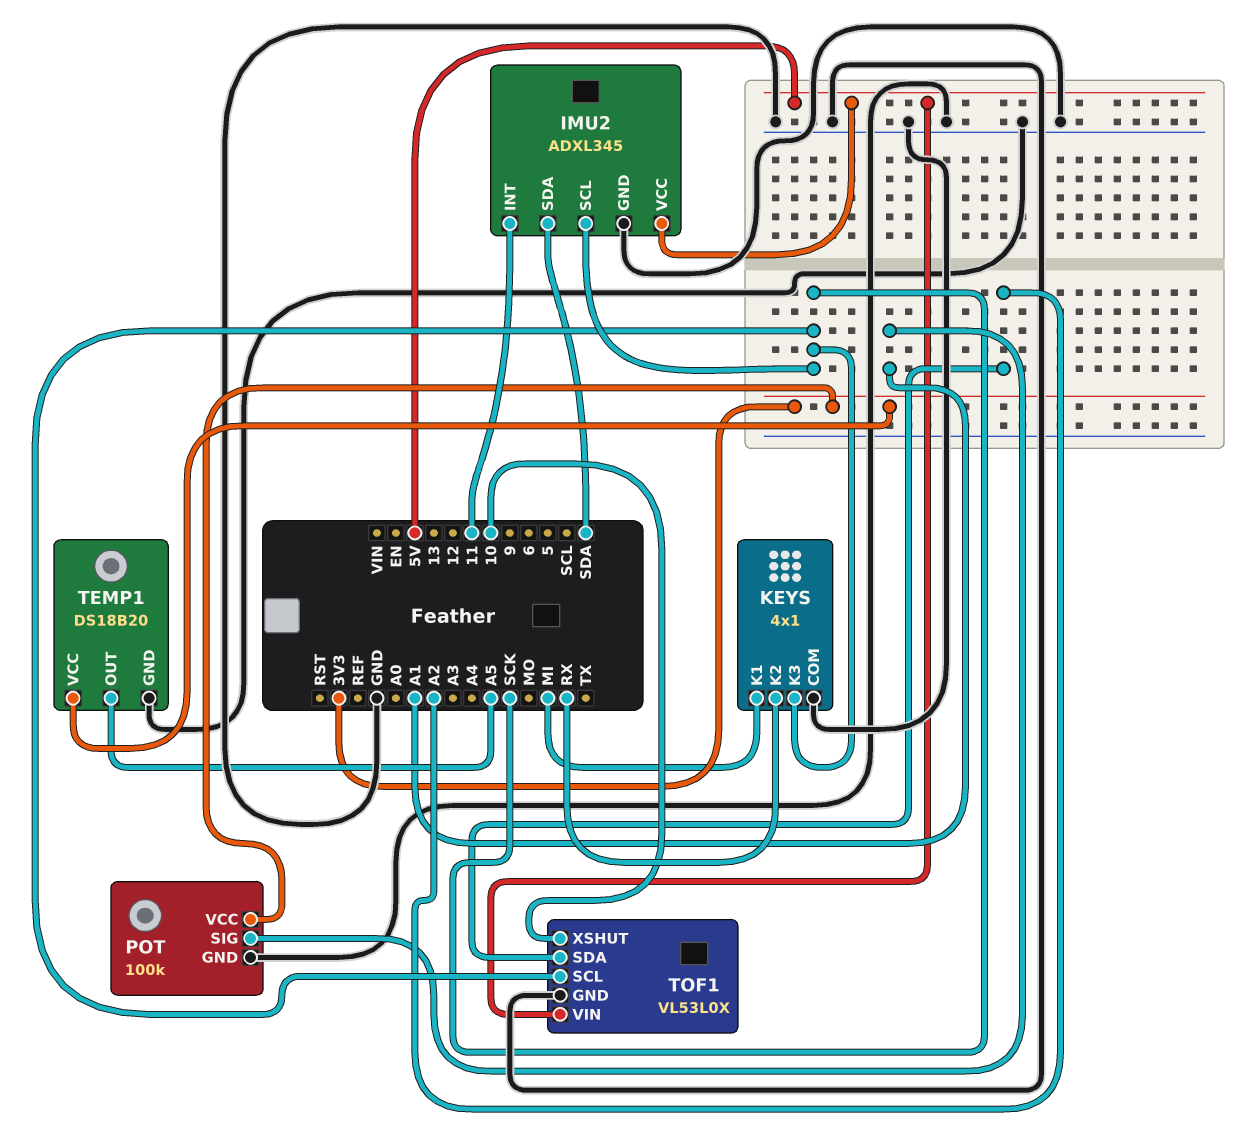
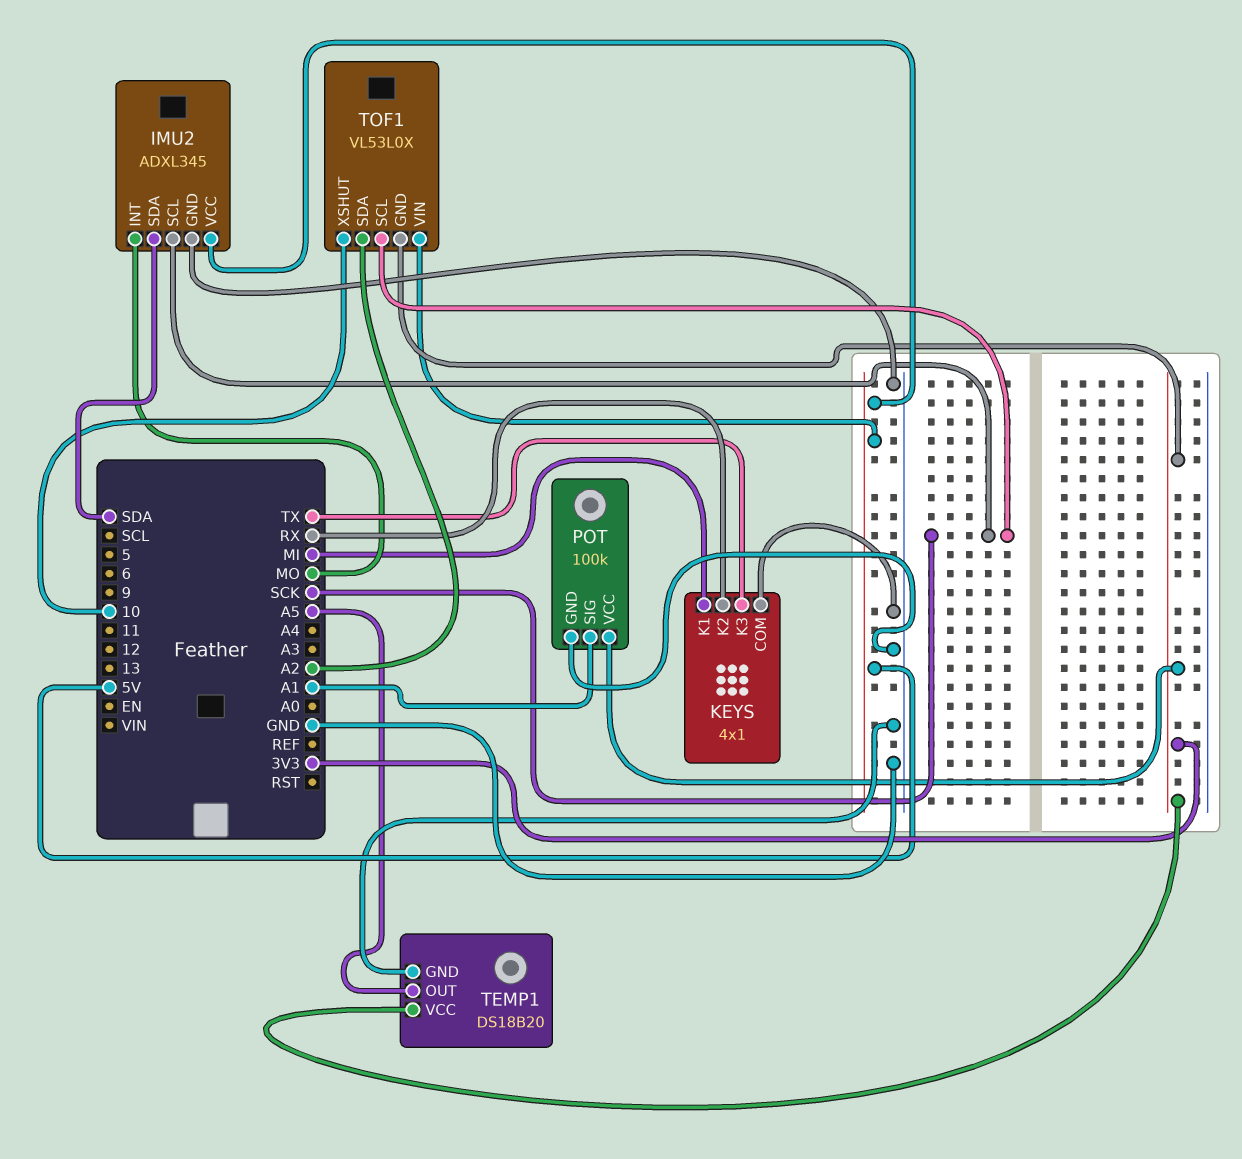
IMU2 pin INT: 11 -> MO
KEYS pin K3: SCK -> TX
TOF1 pin GND: GND -> 3V3

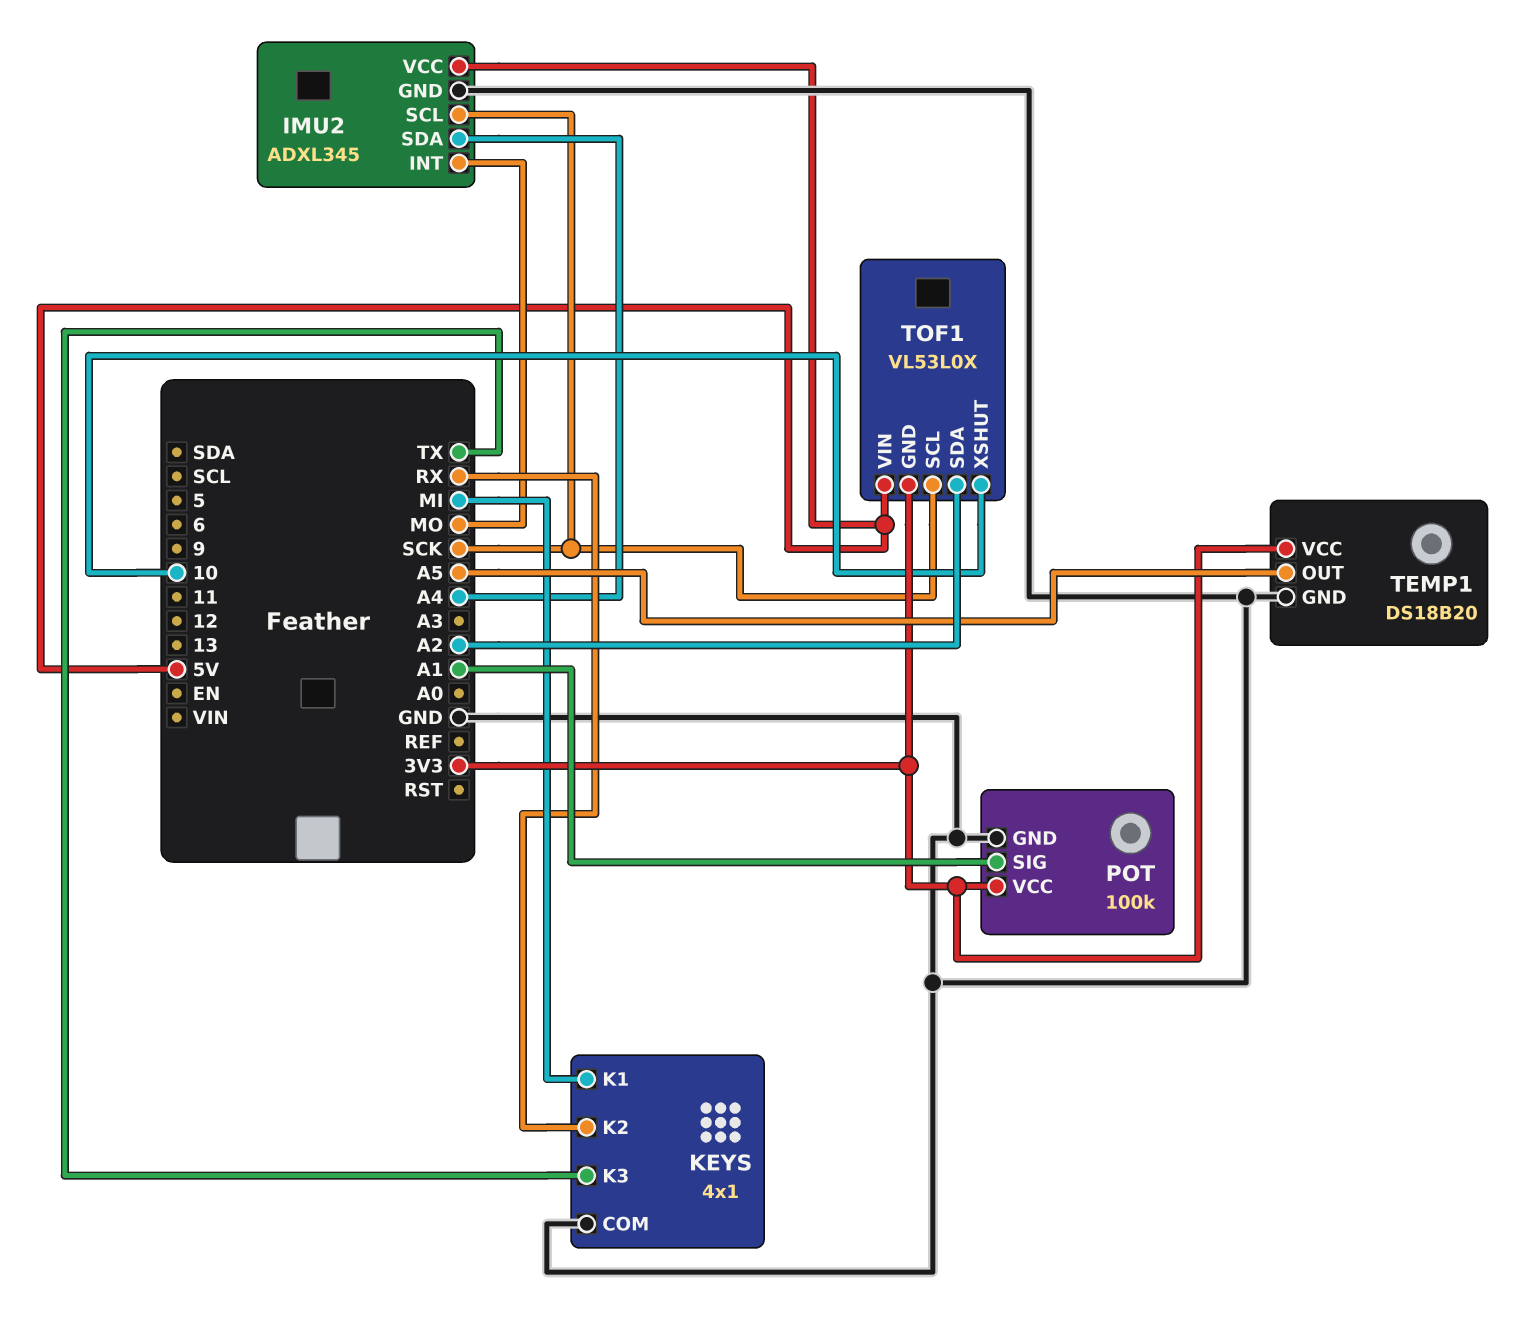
IMU2 pin SDA: SDA -> A4

